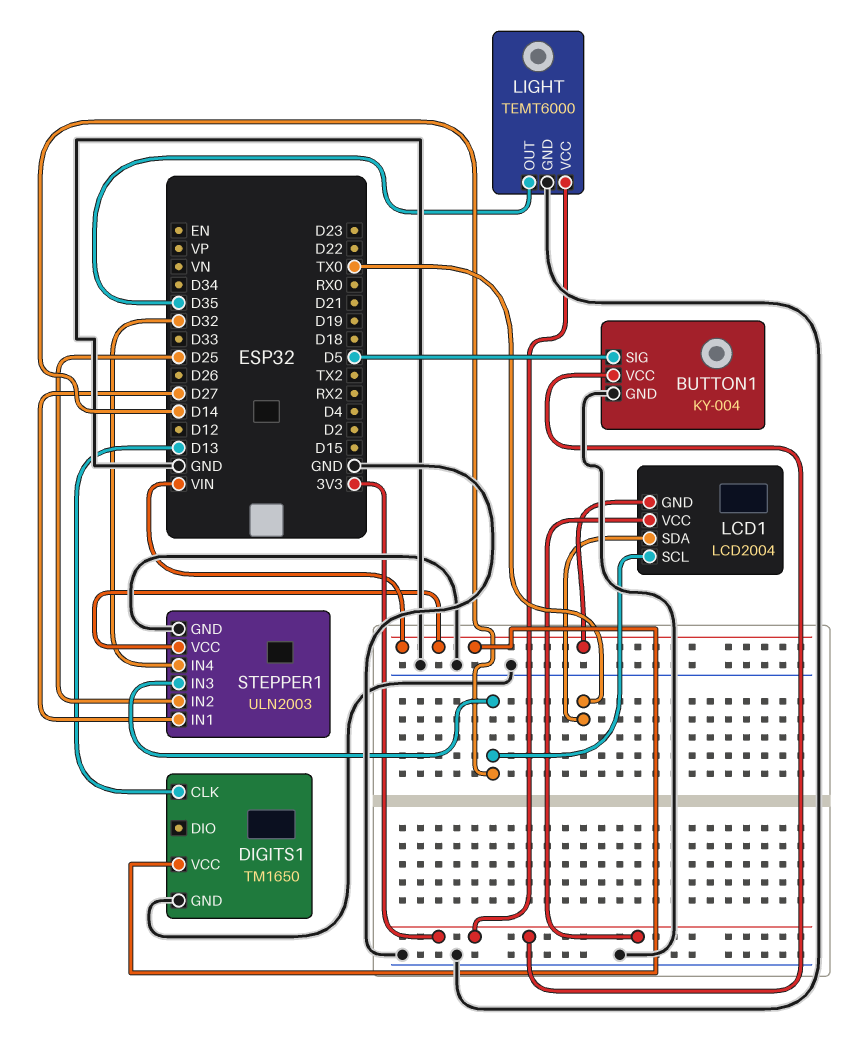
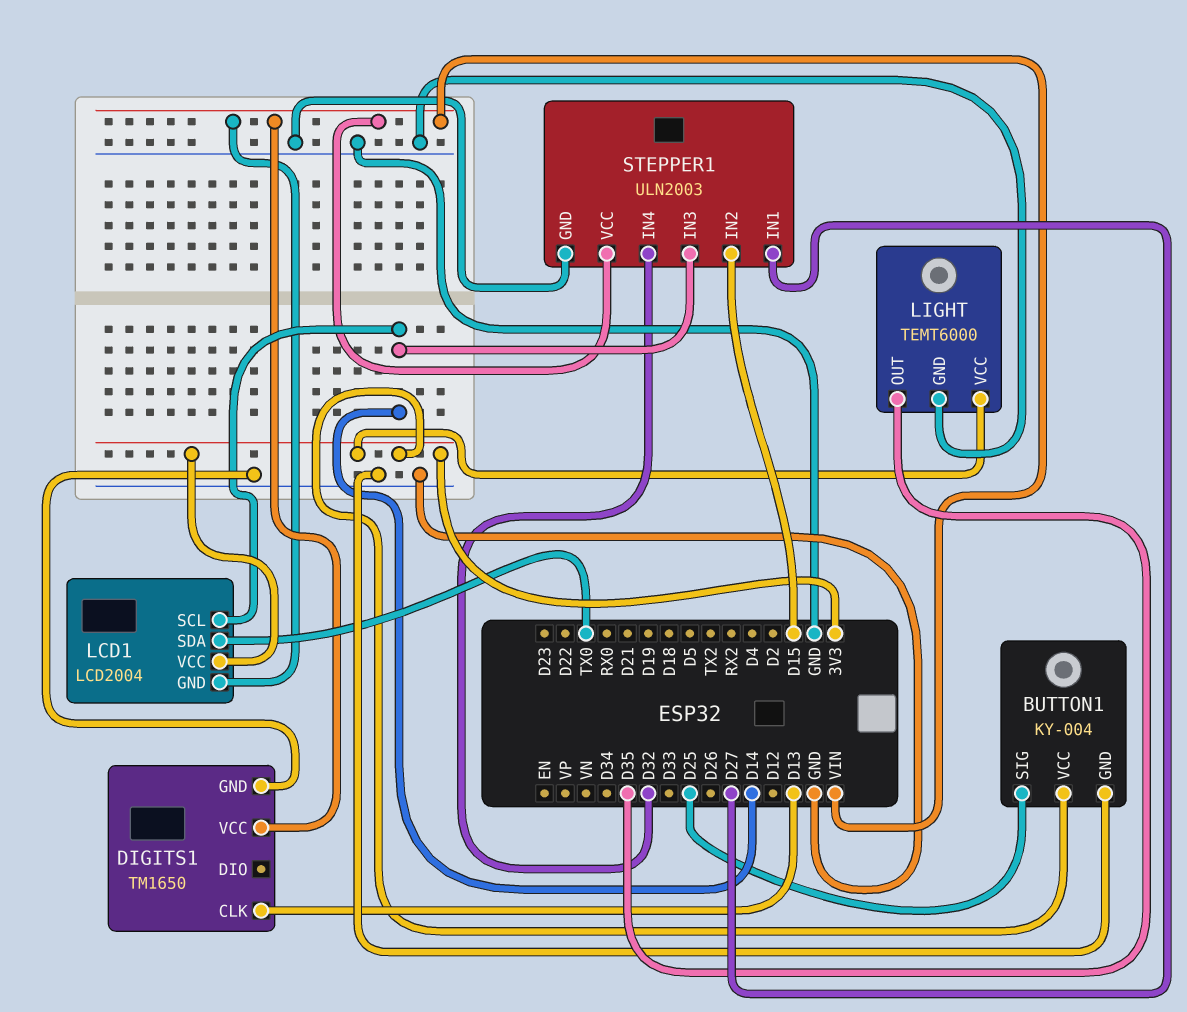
BUTTON1 pin SIG: D5 -> D25
STEPPER1 pin IN2: D25 -> D15

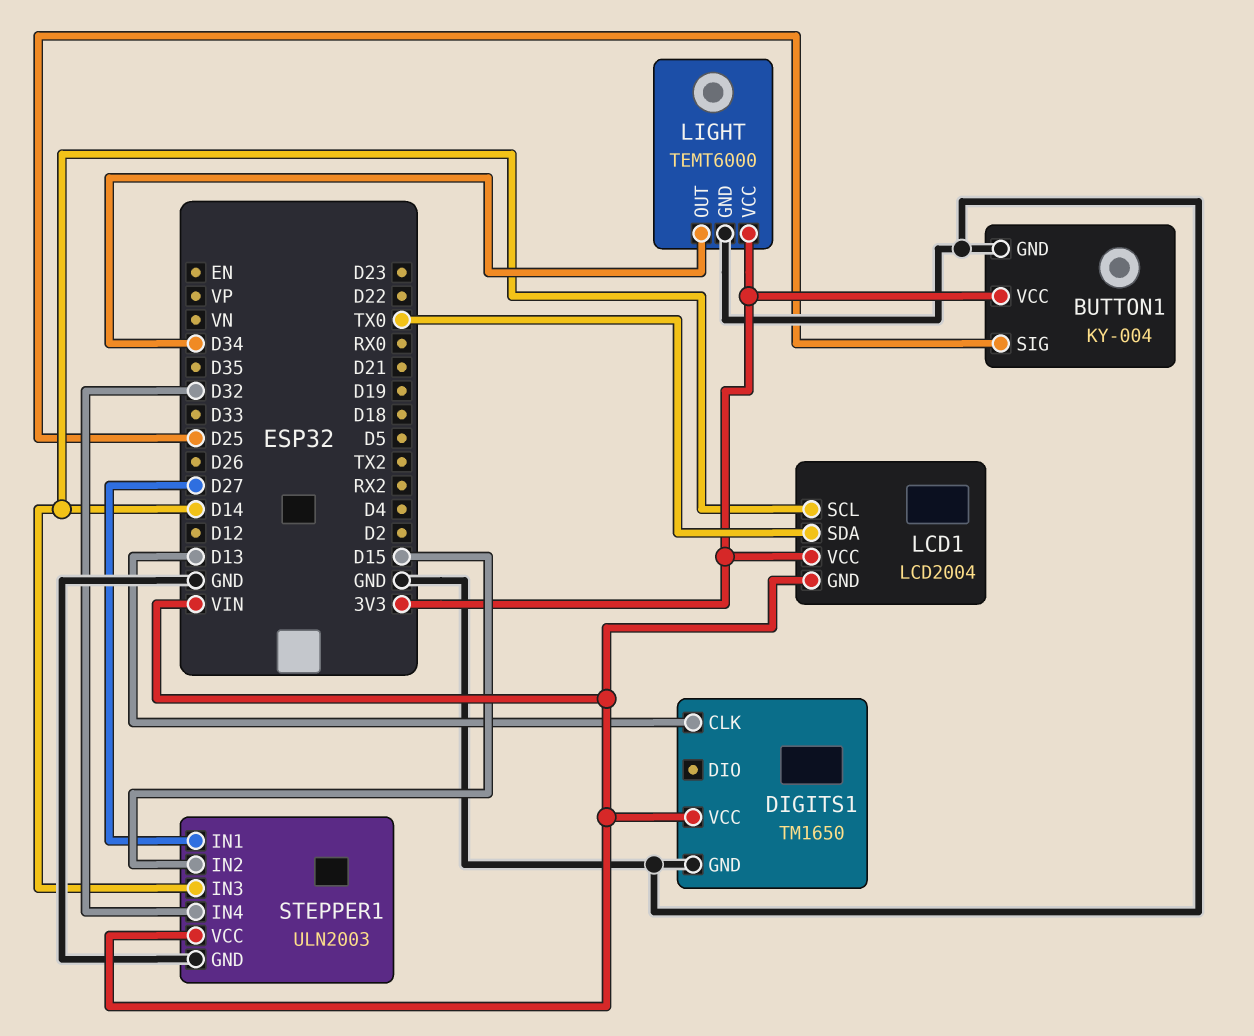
LIGHT pin OUT: D35 -> D34

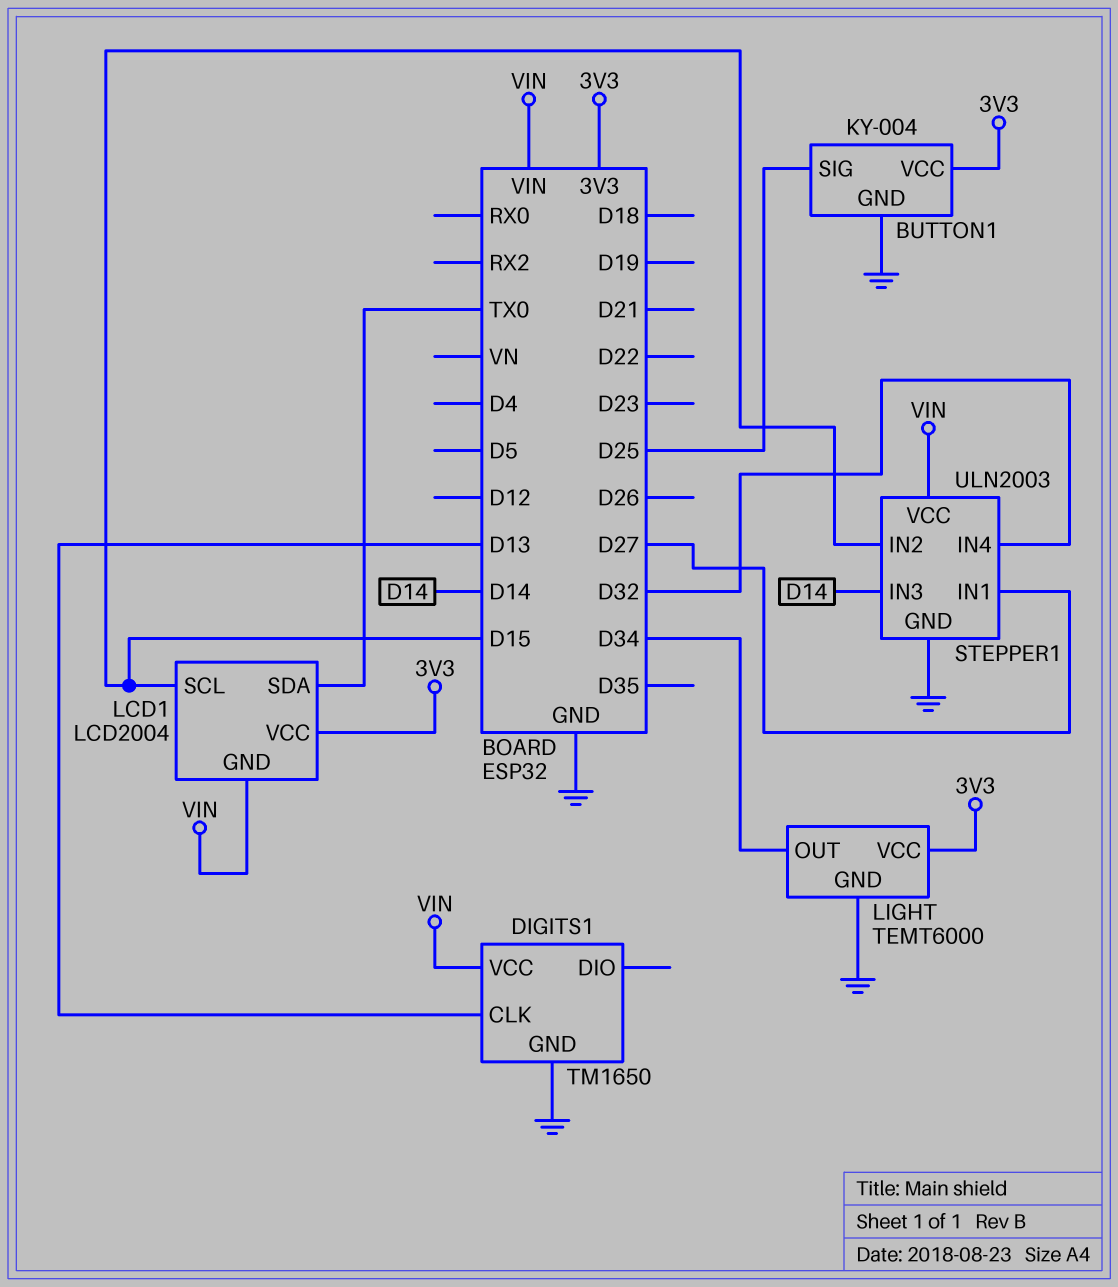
LCD1 pin SCL: D14 -> D15

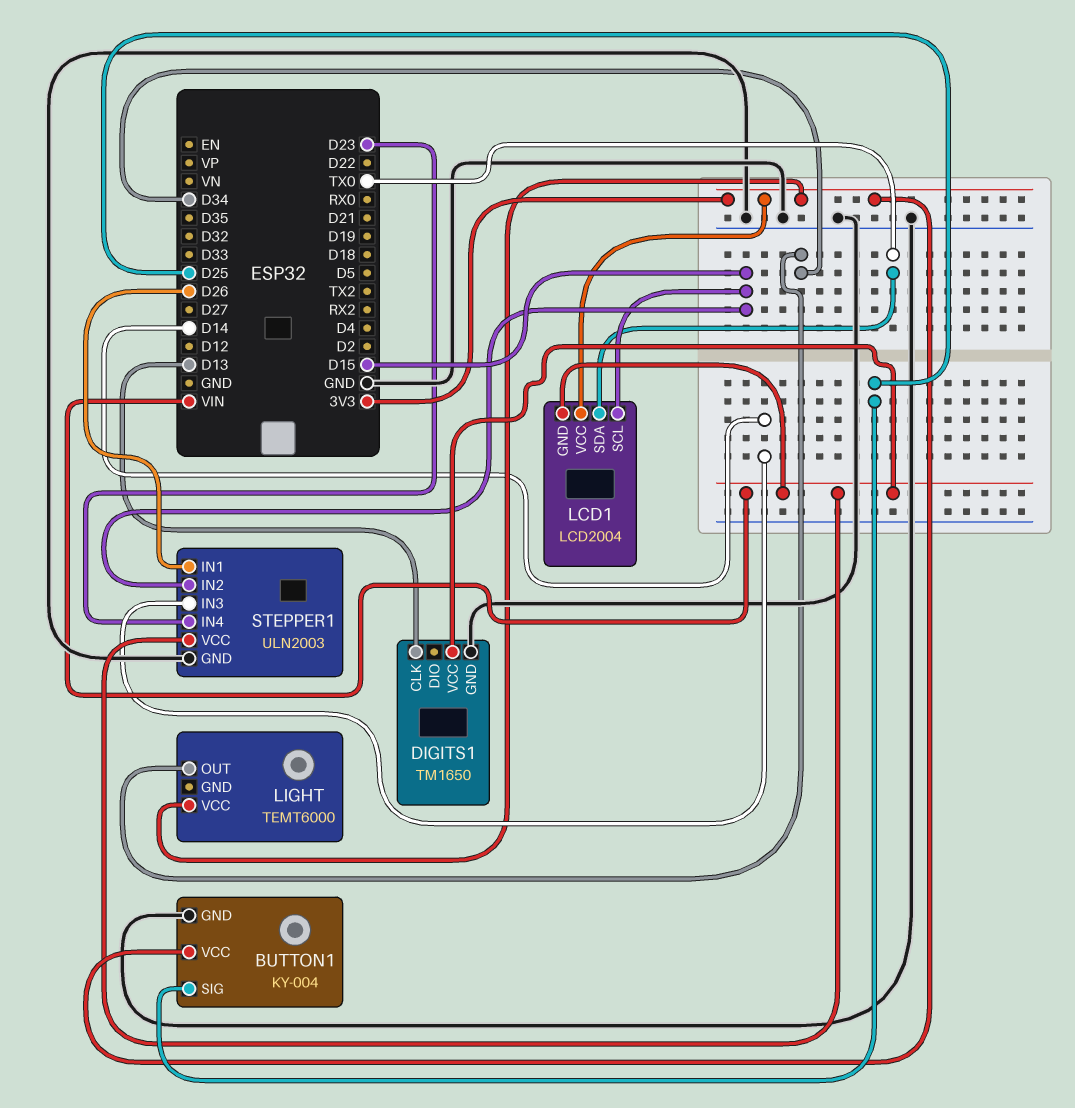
LIGHT pin GND: GND -> none
STEPPER1 pin IN1: D27 -> D26
STEPPER1 pin IN4: D32 -> D23

